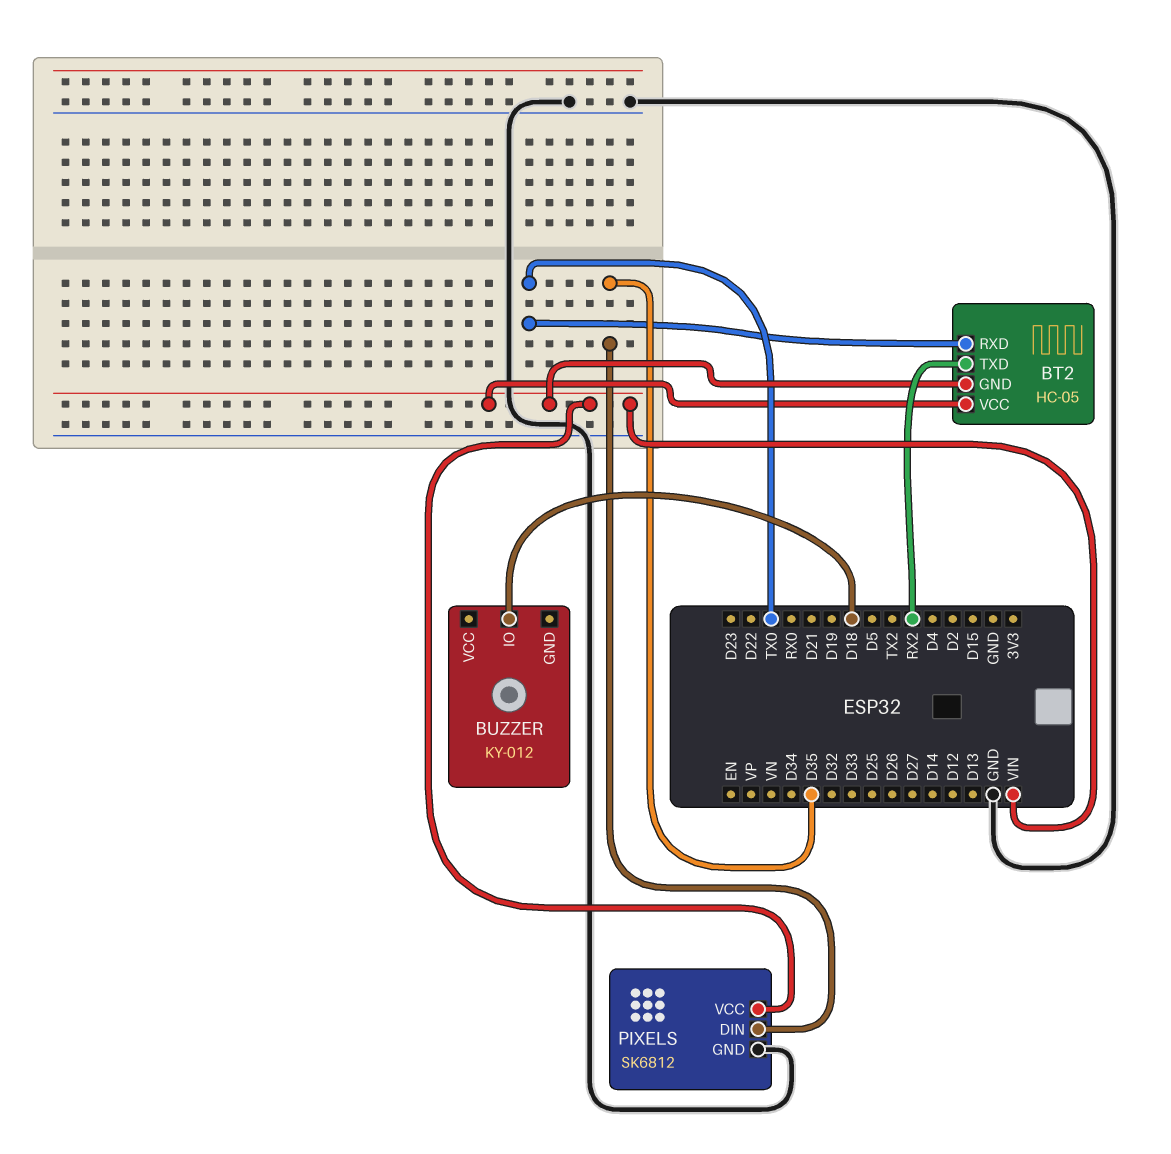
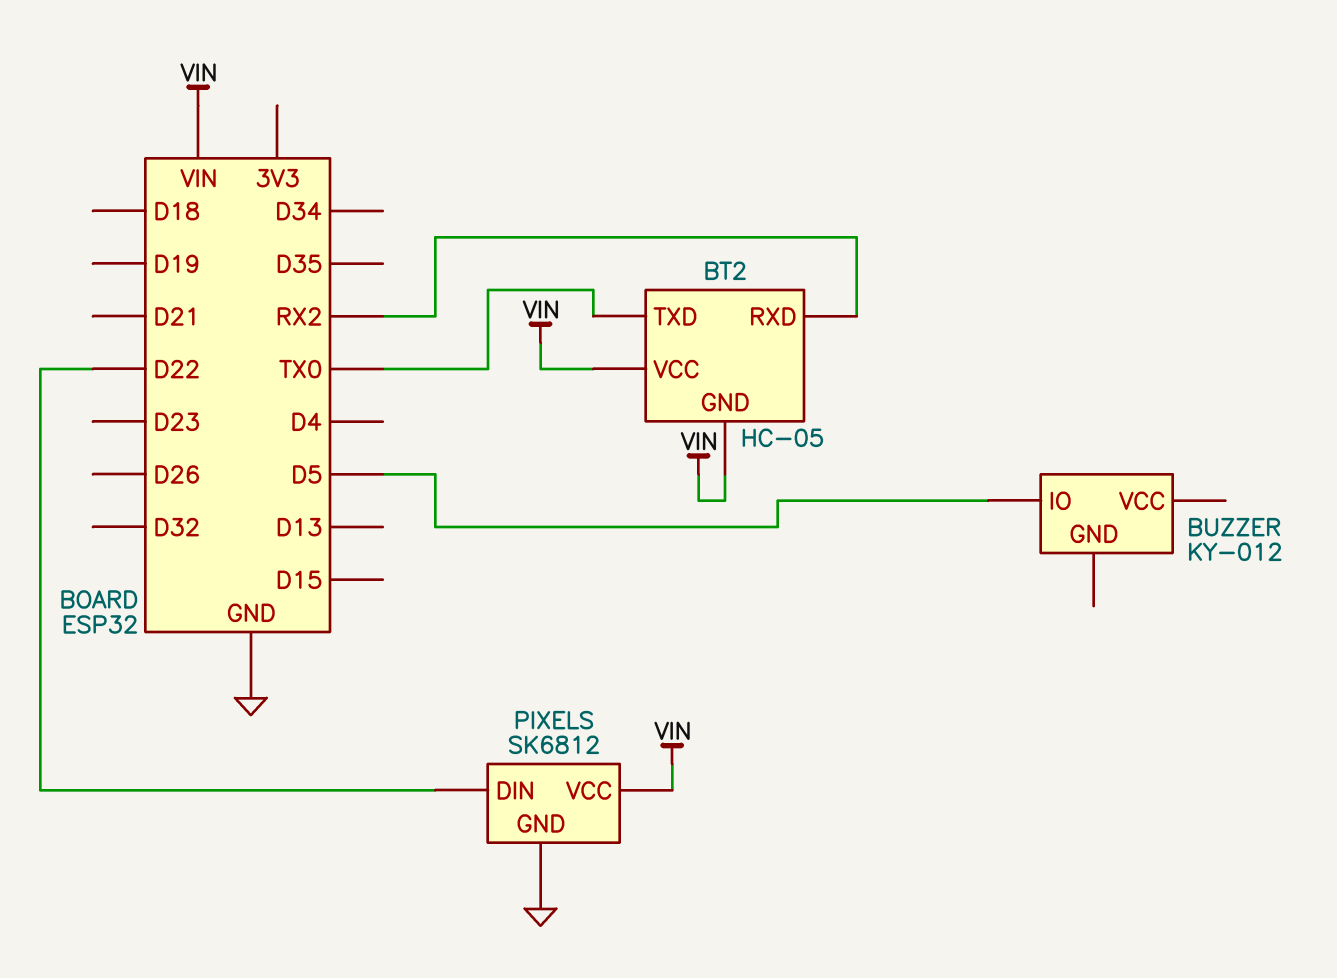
BT2 pin RXD: TX0 -> RX2
BT2 pin TXD: RX2 -> TX0
BUZZER pin IO: D18 -> D5
PIXELS pin DIN: D35 -> D22

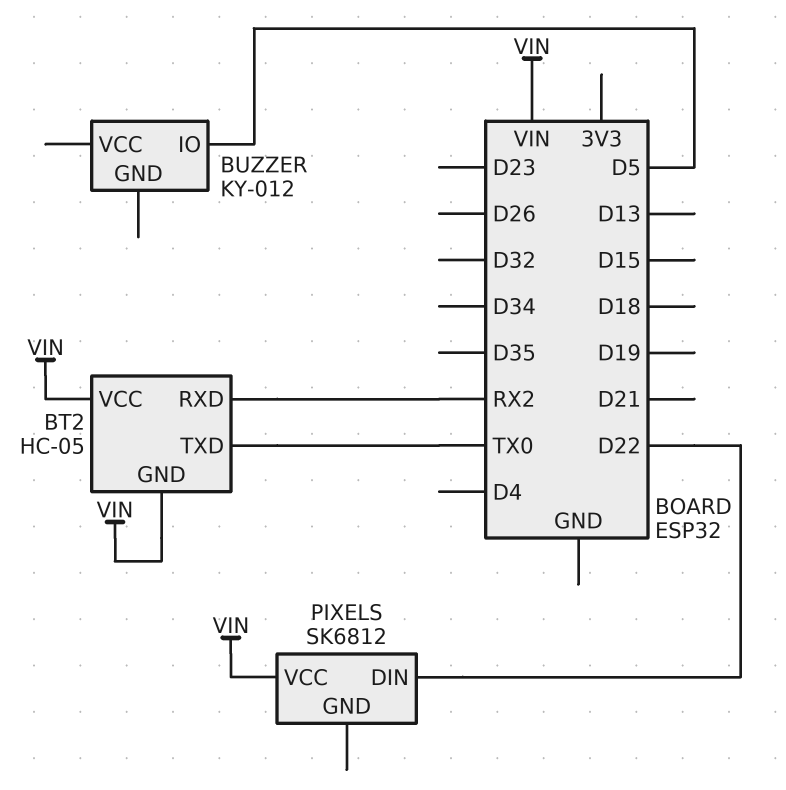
PIXELS pin GND: GND -> none

